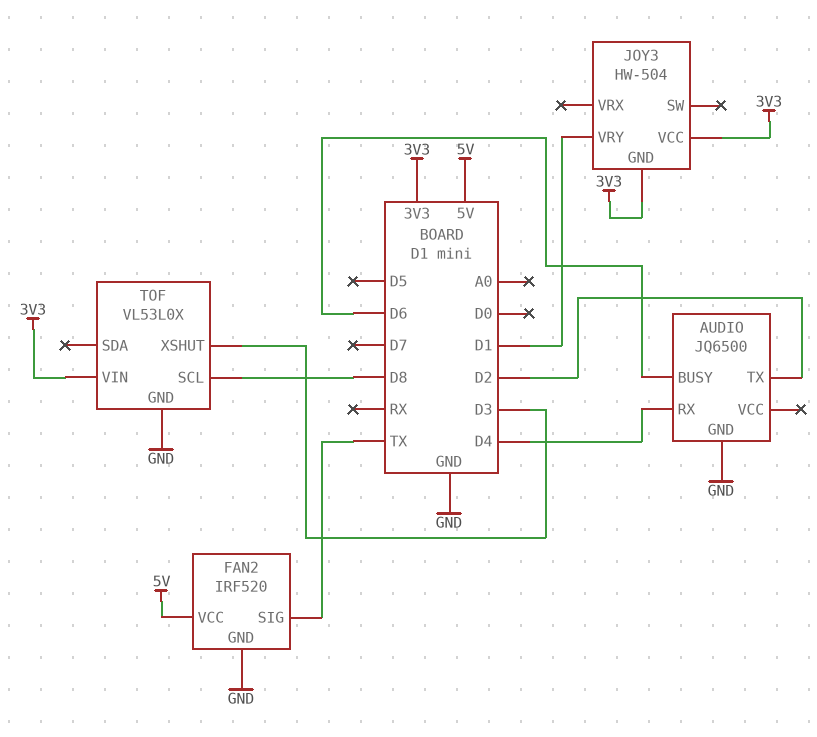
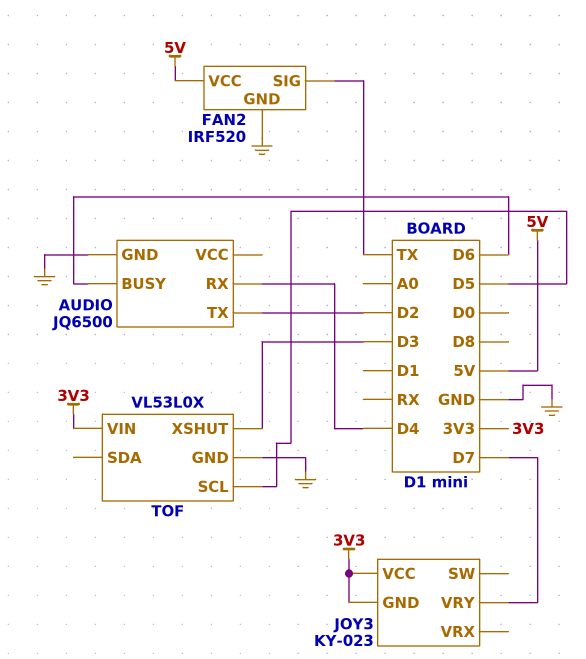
JOY3: HW-504 -> KY-023
JOY3 pin VRY: D1 -> D7
TOF pin SCL: D8 -> D5

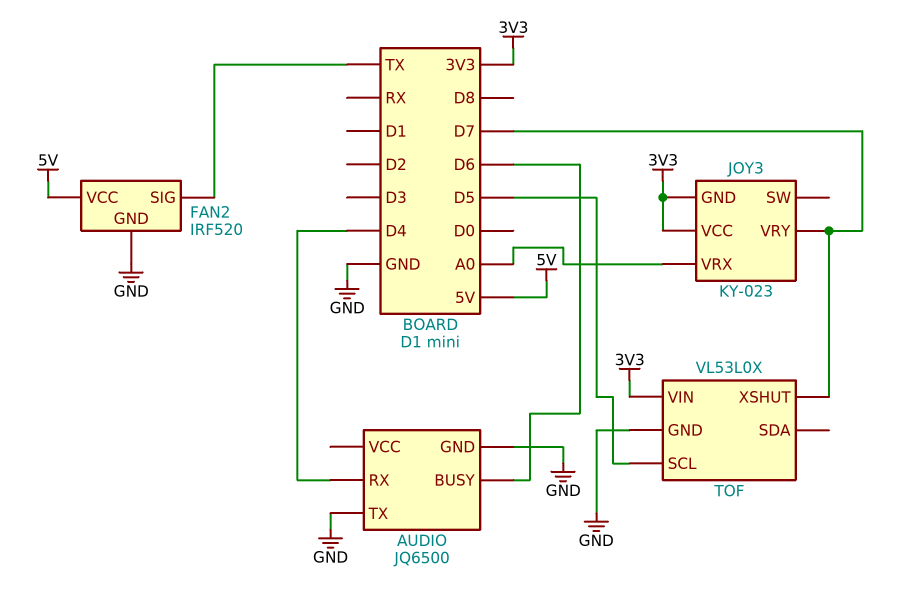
AUDIO pin TX: D2 -> GND
JOY3 pin VRX: none -> A0
TOF pin XSHUT: D3 -> D7

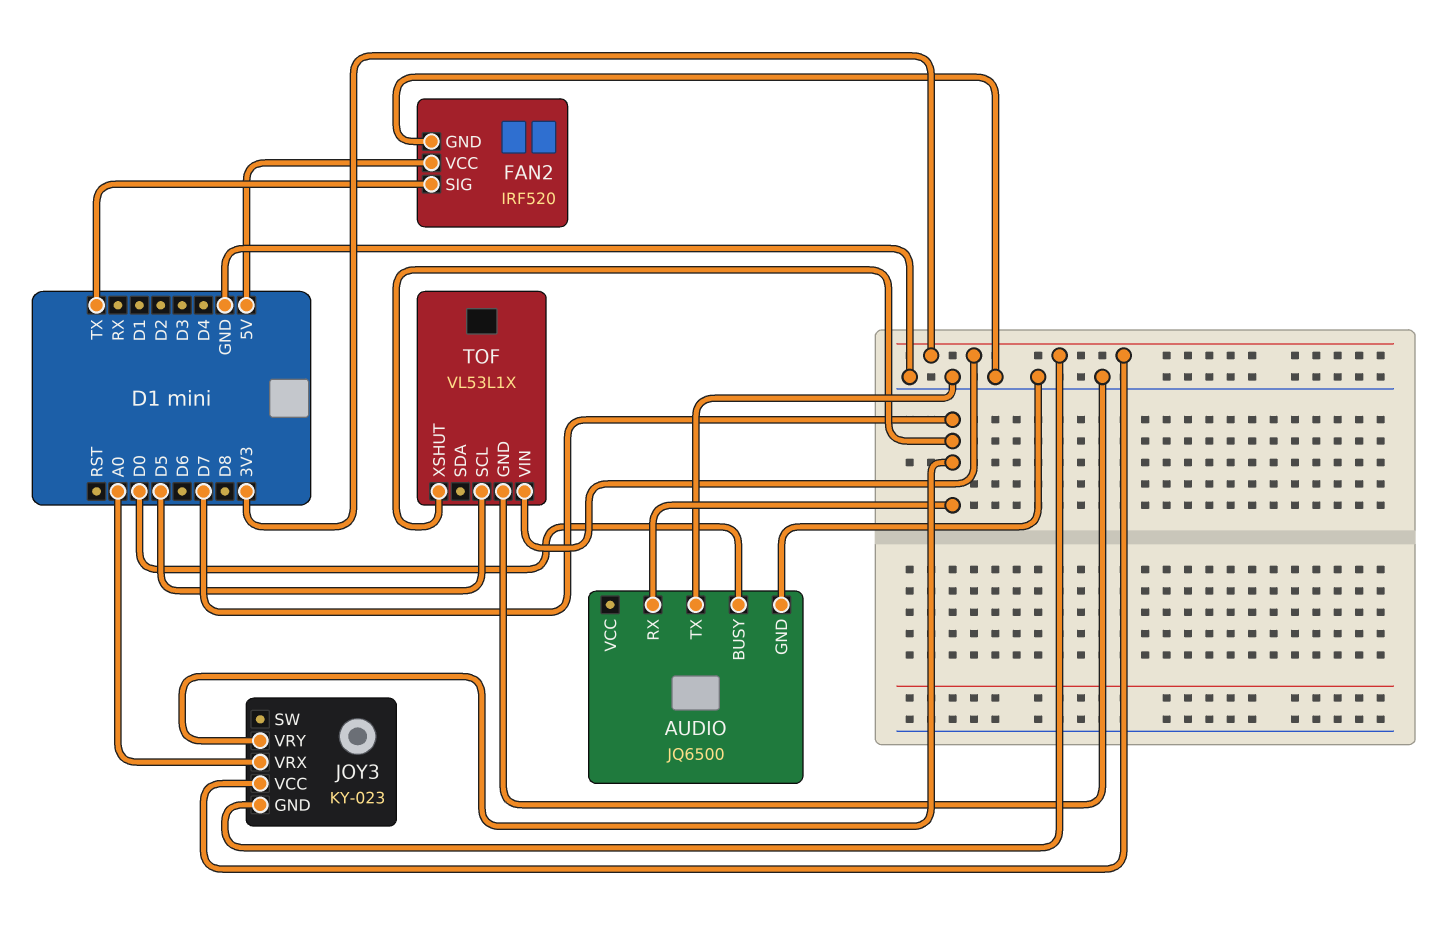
AUDIO pin BUSY: D6 -> D0
AUDIO pin RX: D4 -> D7
TOF: VL53L0X -> VL53L1X

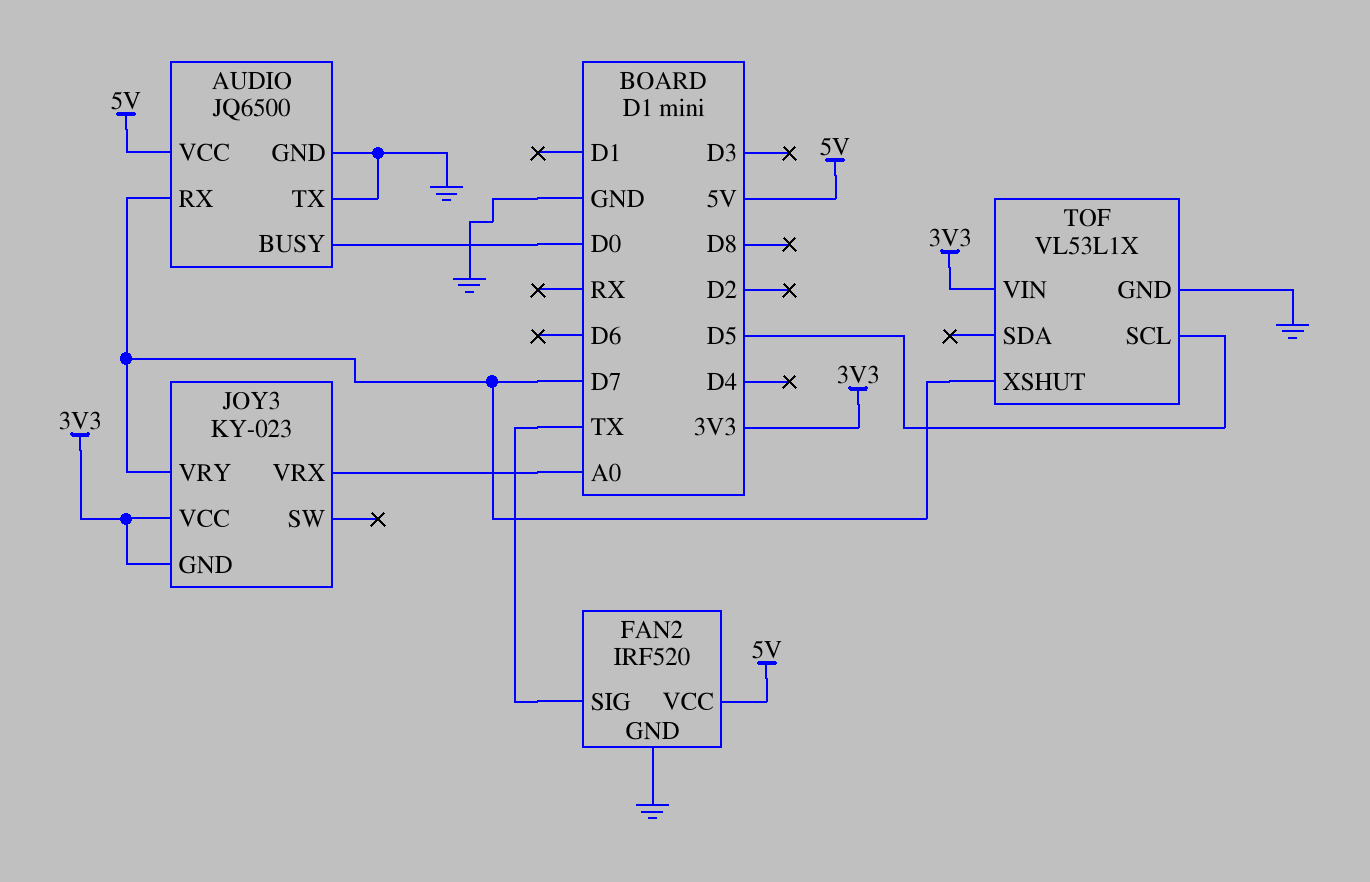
AUDIO pin VCC: none -> 5V

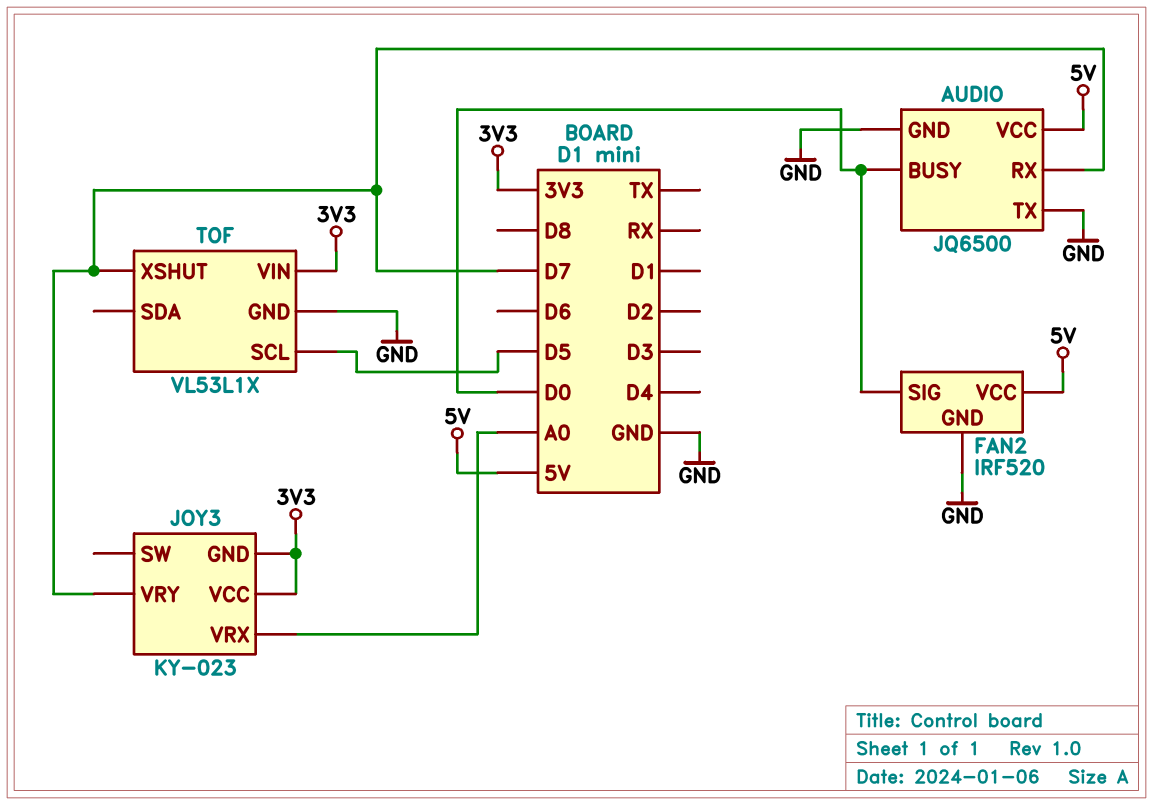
FAN2 pin SIG: TX -> D0

